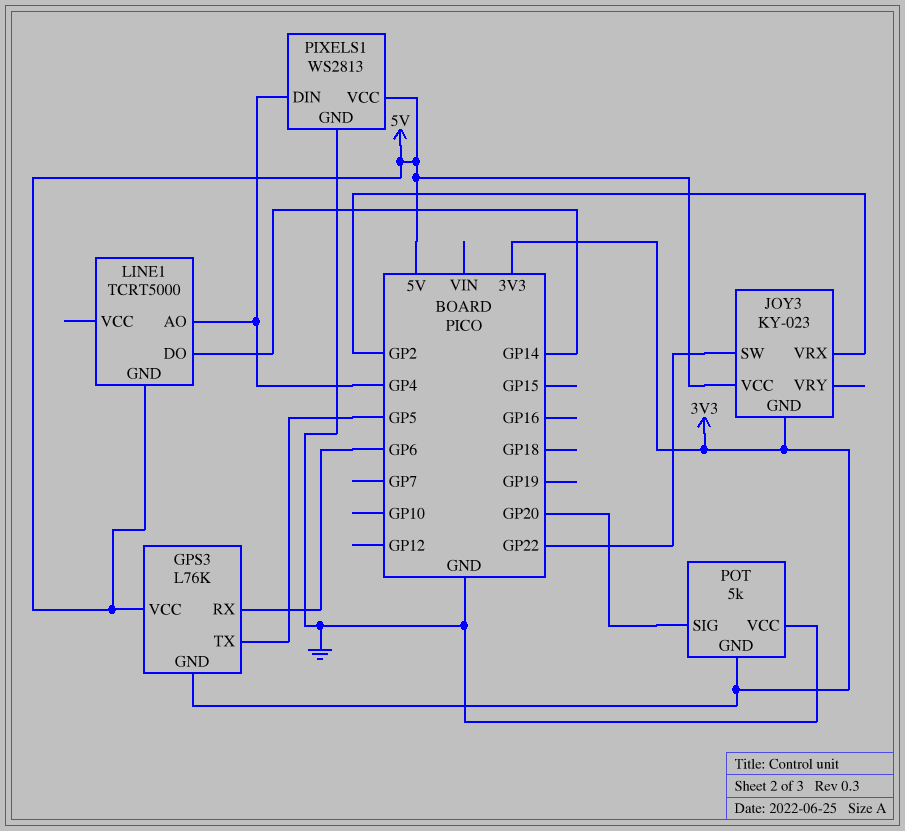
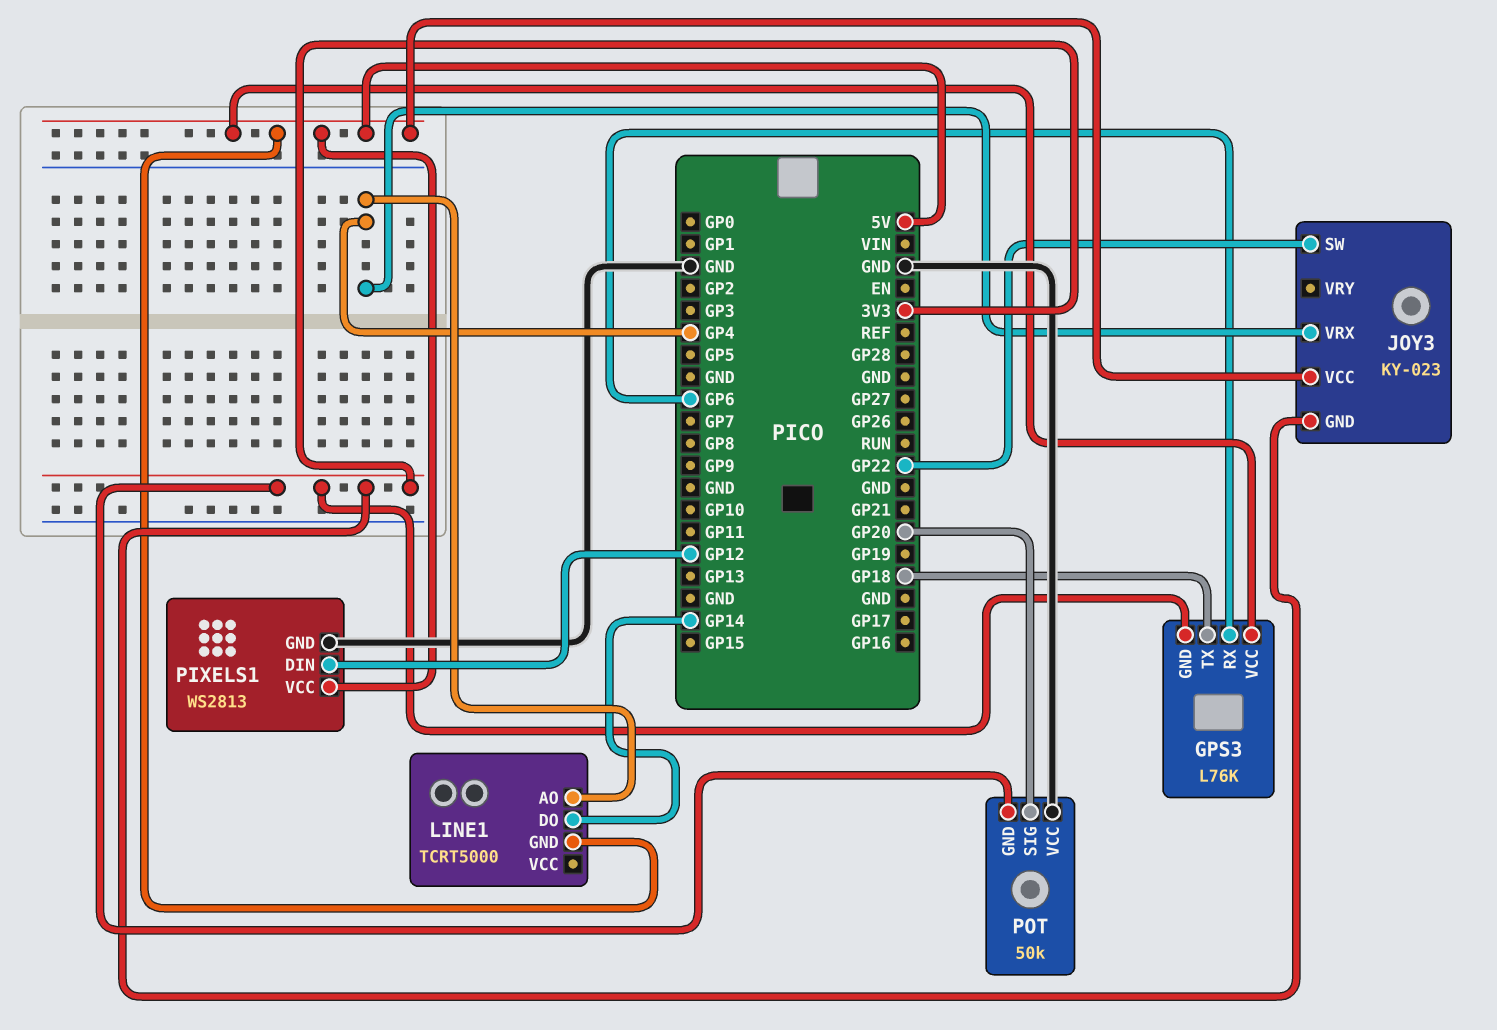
GPS3 pin TX: GP5 -> GP18
JOY3 pin VRX: GP2 -> GP4
PIXELS1 pin DIN: GP4 -> GP12
POT: 5k -> 50k

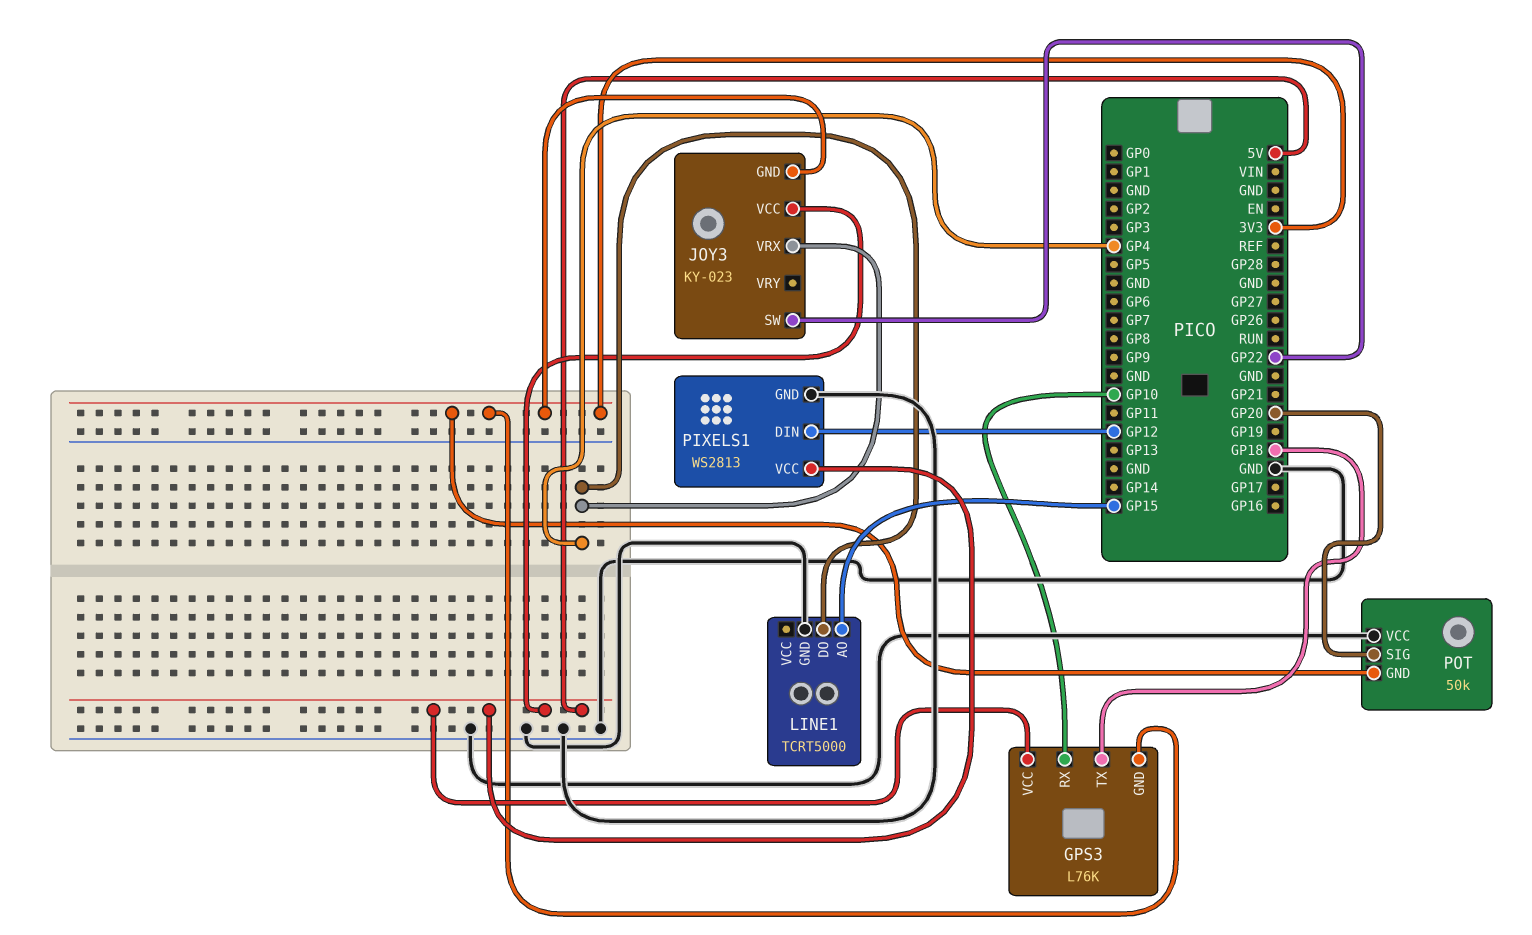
GPS3 pin RX: GP6 -> GP10
LINE1 pin AO: GP4 -> GP15
LINE1 pin DO: GP14 -> GP4
LINE1 pin GND: 5V -> GND

